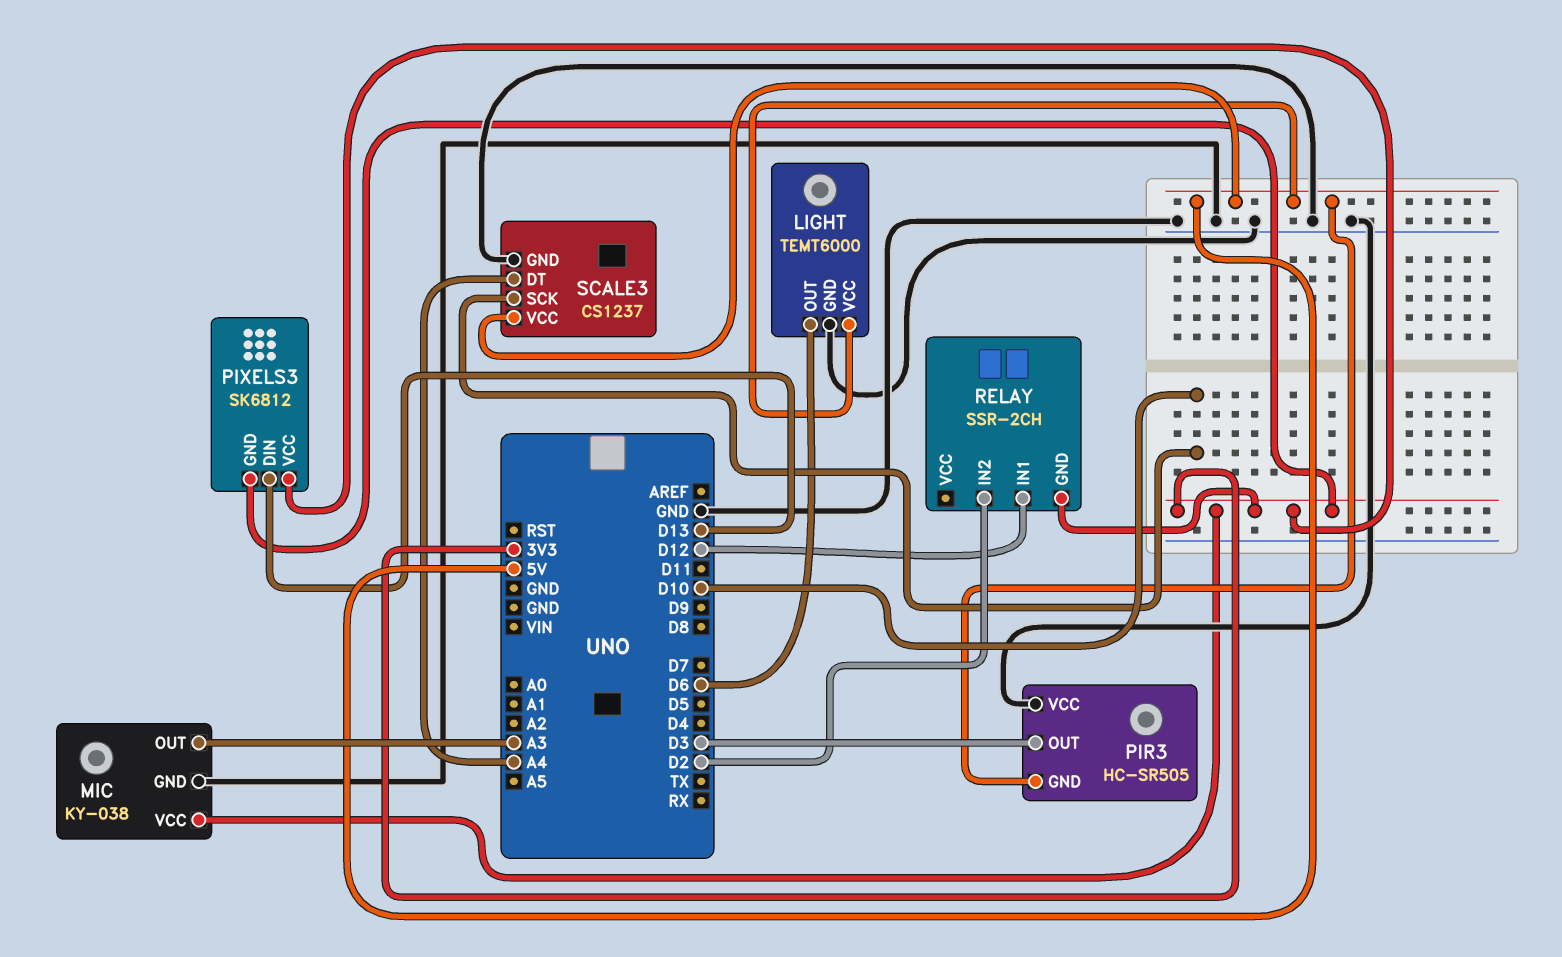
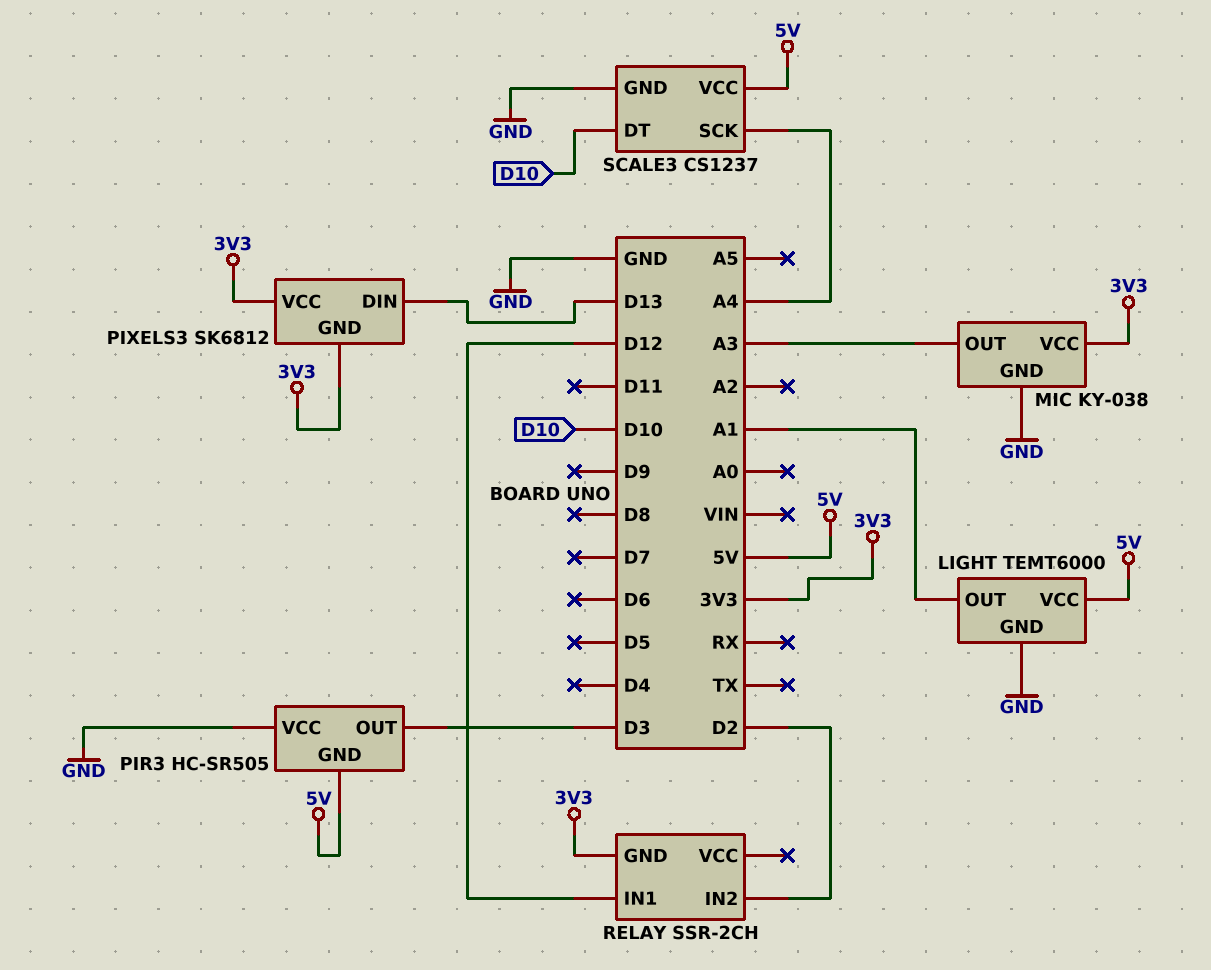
LIGHT pin OUT: D6 -> A1
SCALE3 pin DT: A4 -> D10
SCALE3 pin SCK: D10 -> A4

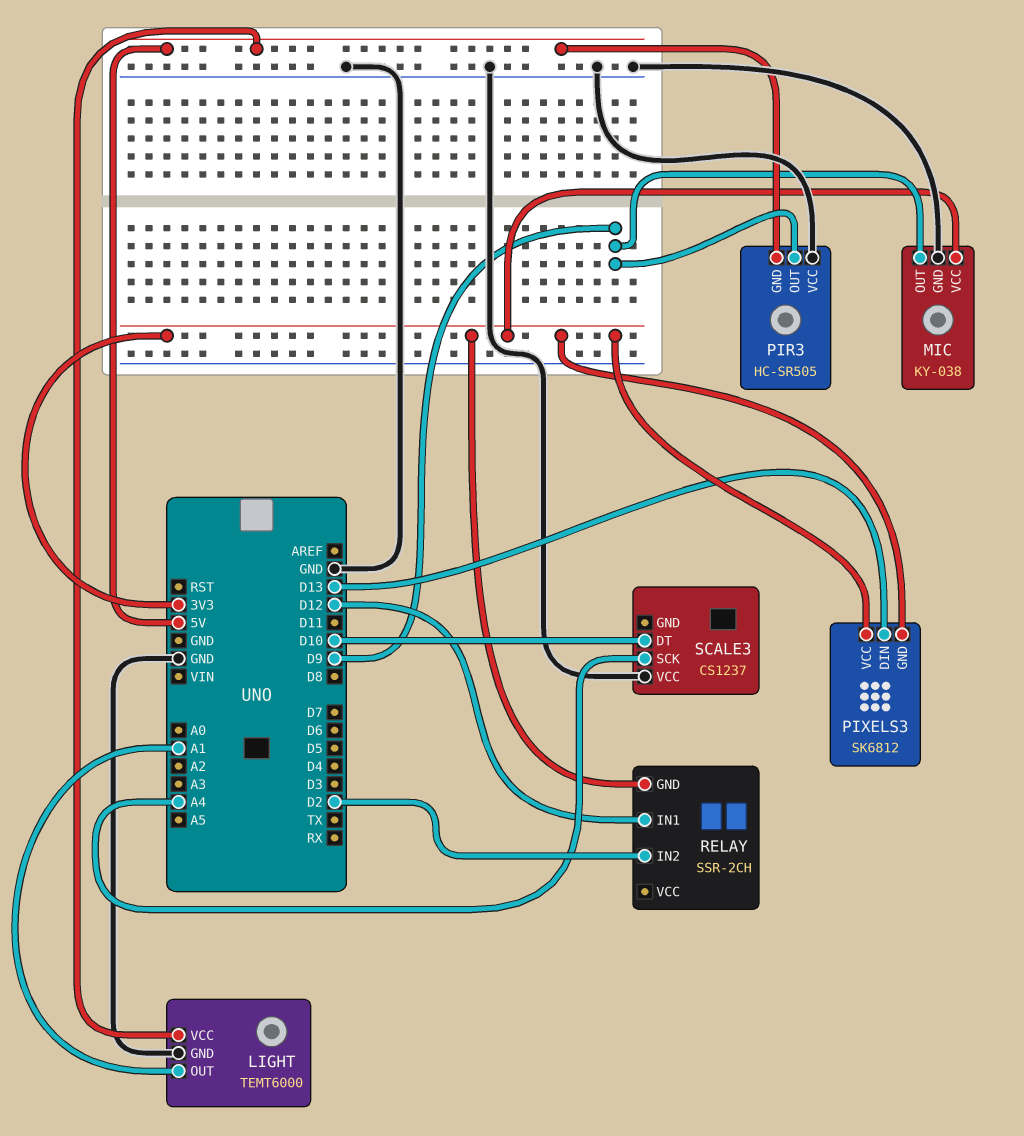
MIC pin OUT: A3 -> D9
PIR3 pin OUT: D3 -> D9
SCALE3 pin GND: GND -> none
SCALE3 pin VCC: 5V -> GND

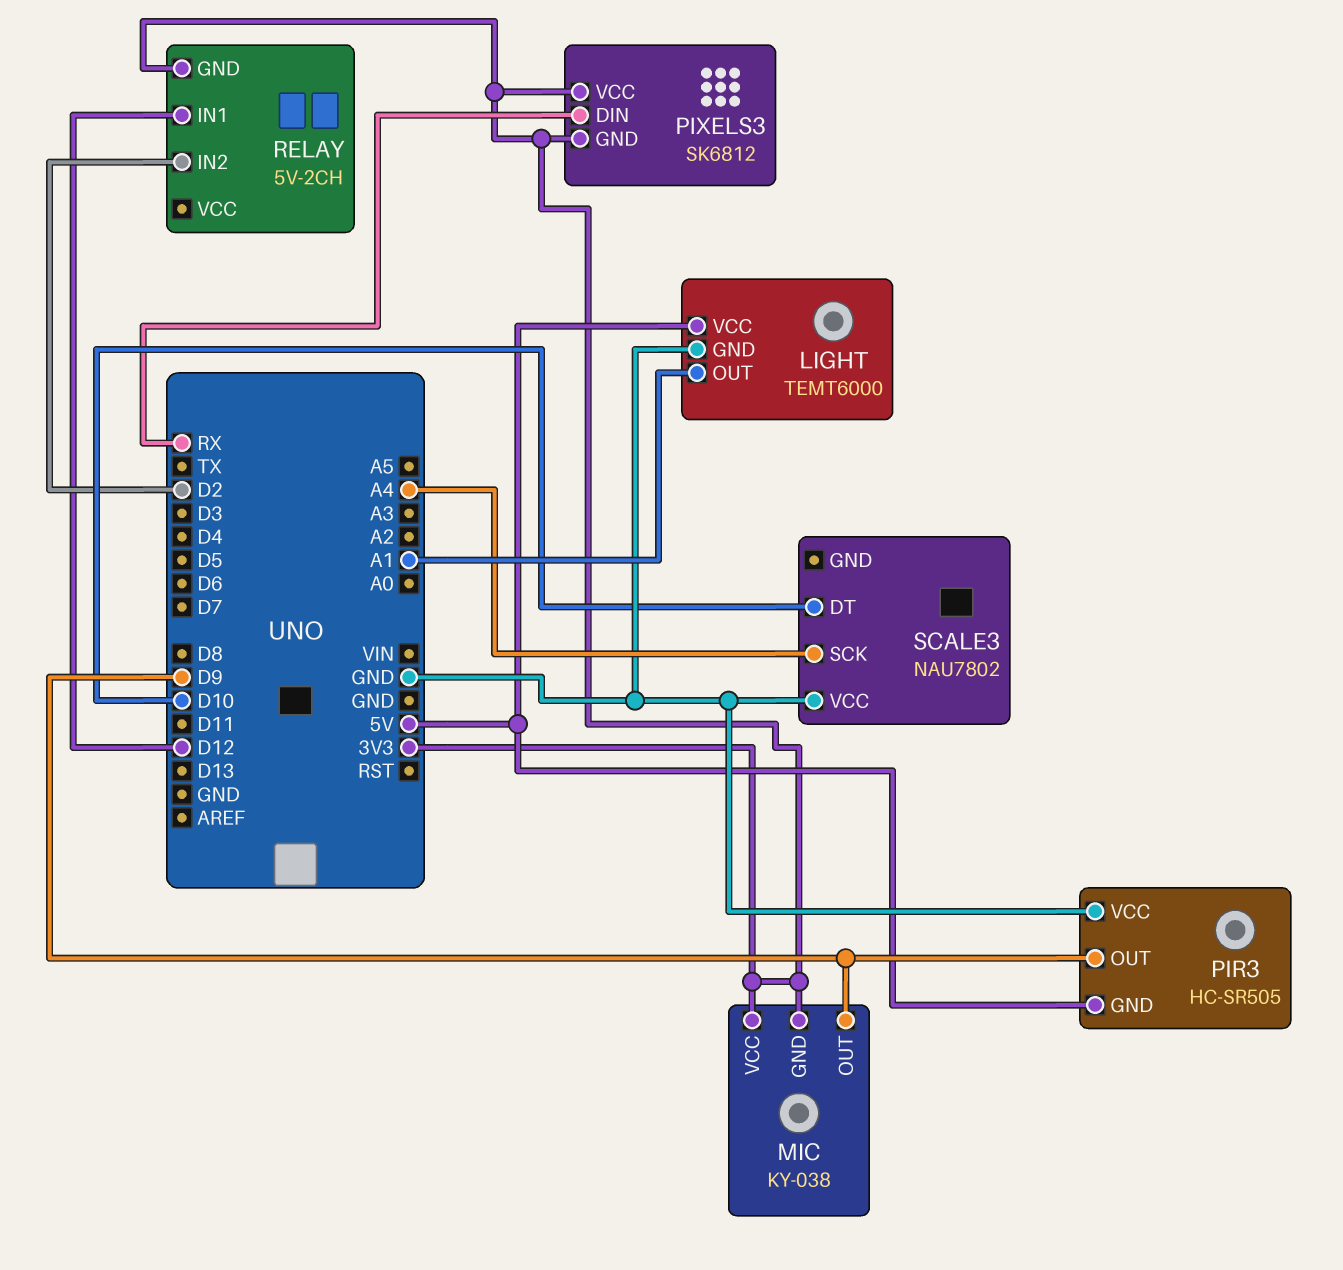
MIC pin GND: GND -> 3V3
PIXELS3 pin DIN: D13 -> RX
RELAY: SSR-2CH -> 5V-2CH
SCALE3: CS1237 -> NAU7802

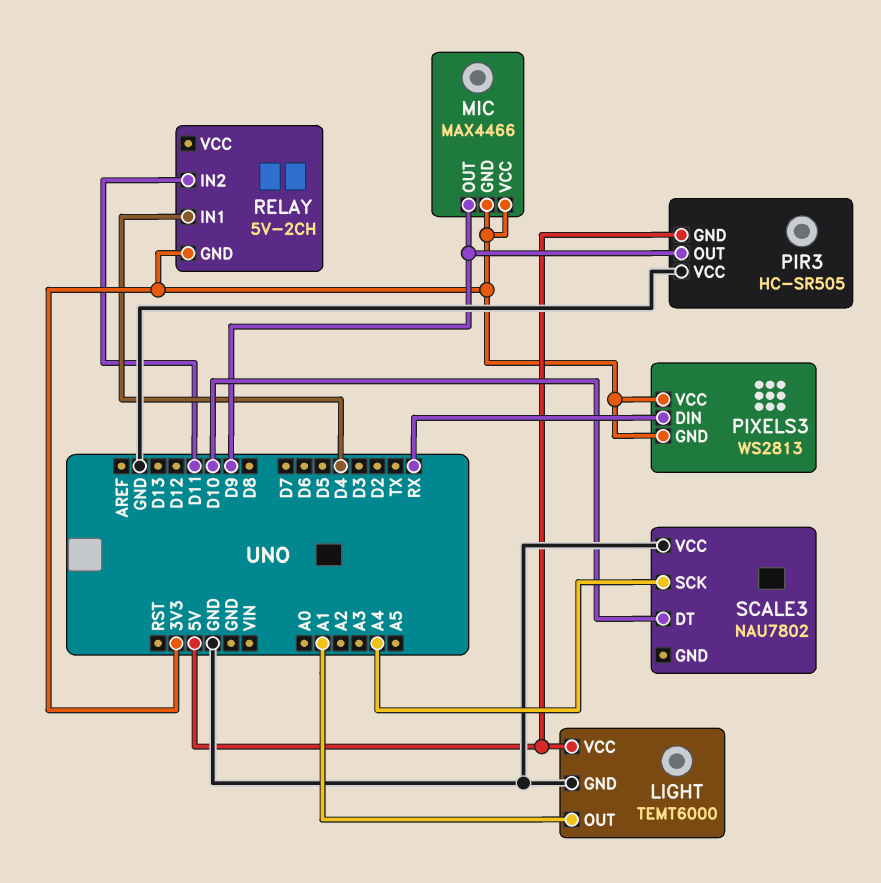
MIC: KY-038 -> MAX4466
PIXELS3: SK6812 -> WS2813
RELAY pin IN1: D12 -> D4
RELAY pin IN2: D2 -> D11

